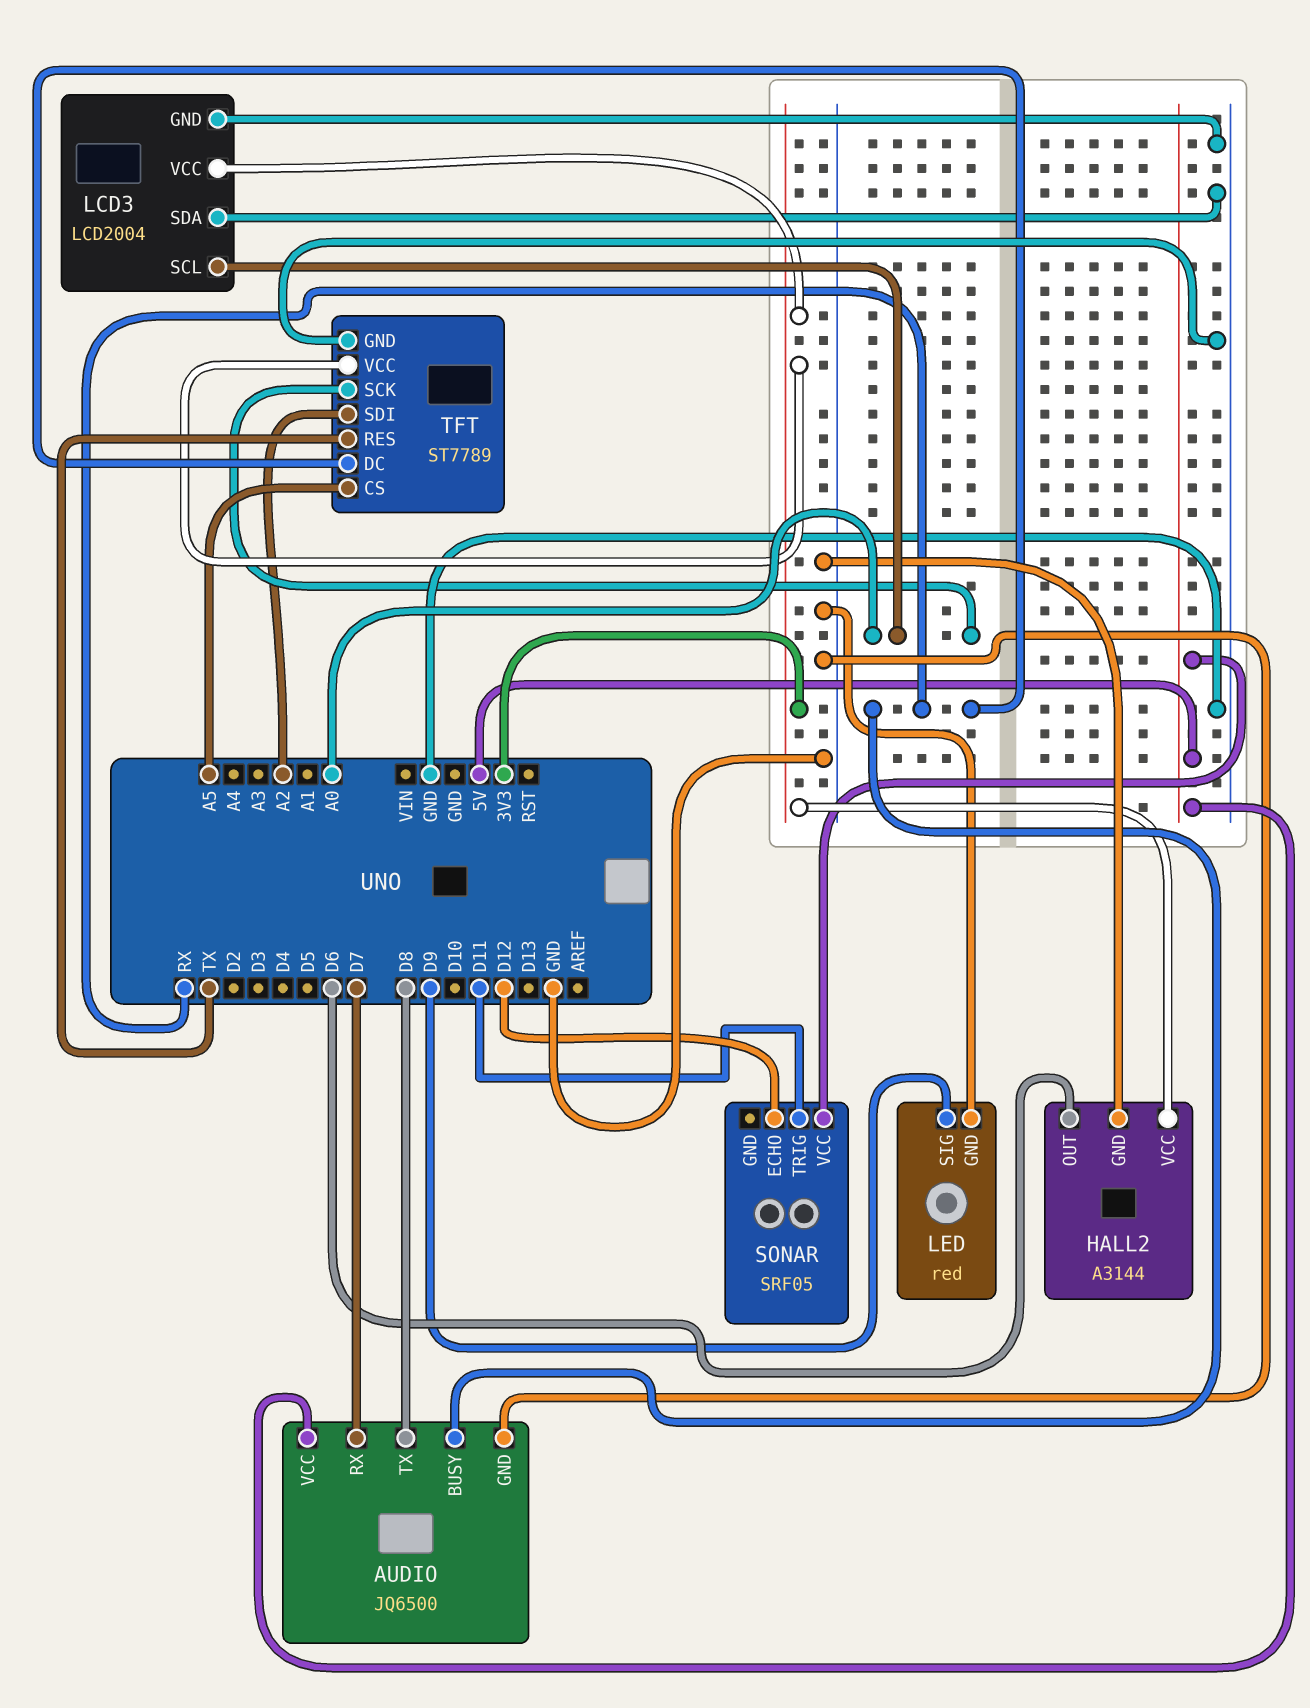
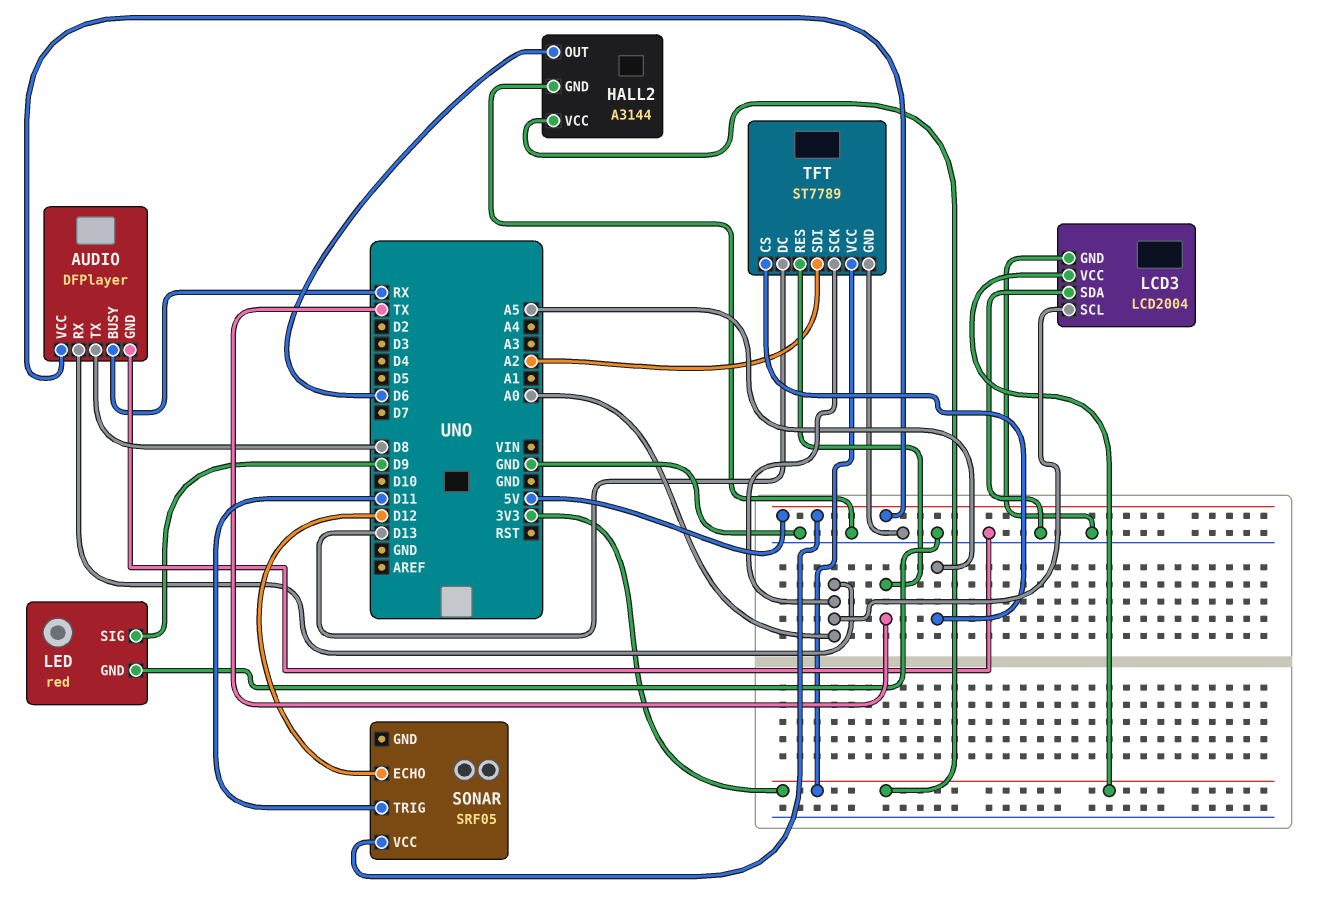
AUDIO: JQ6500 -> DFPlayer
AUDIO pin RX: D7 -> A0
TFT pin DC: RX -> D13

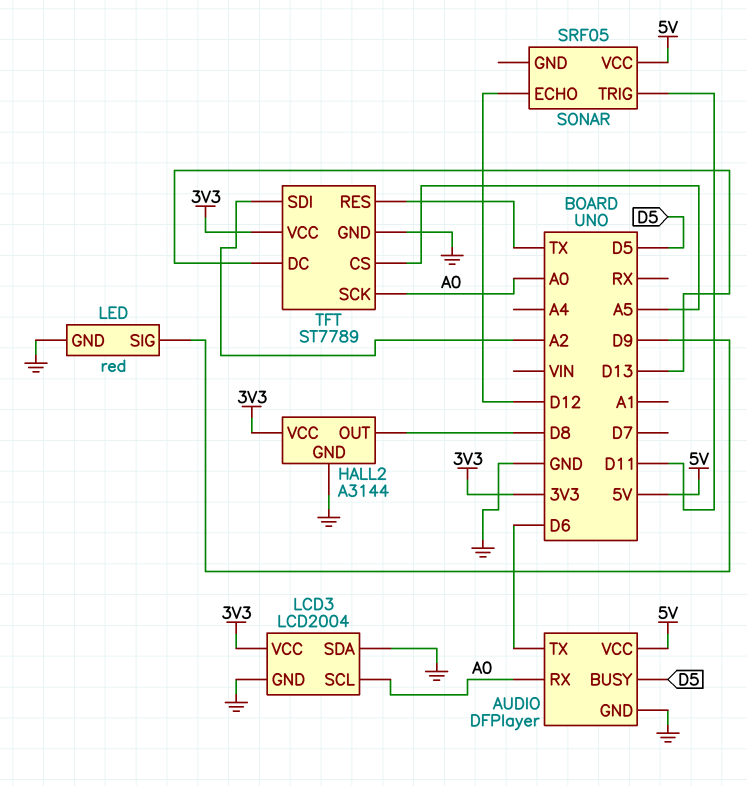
AUDIO pin BUSY: RX -> D5
AUDIO pin TX: D8 -> D6
HALL2 pin OUT: D6 -> D8

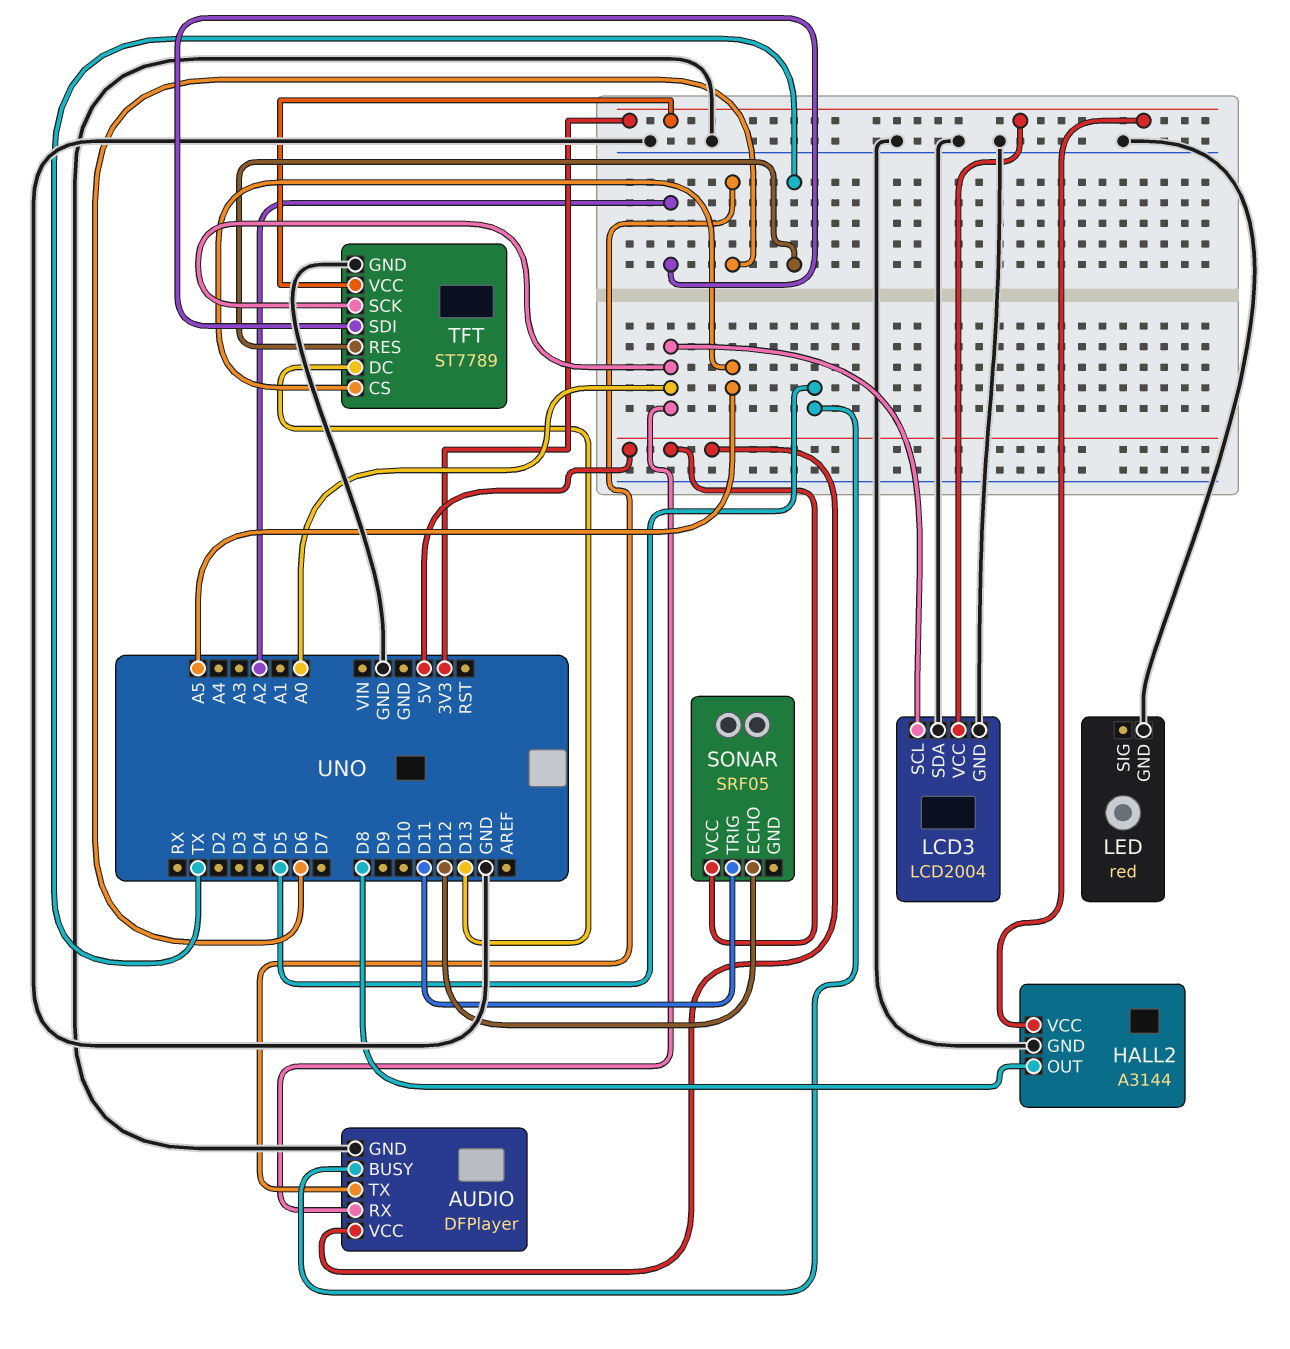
LED pin SIG: D9 -> none

